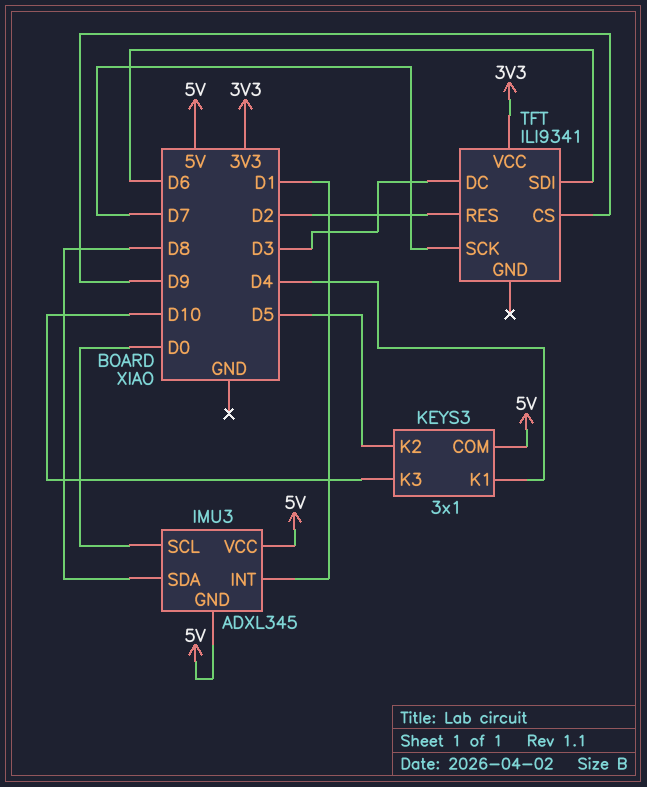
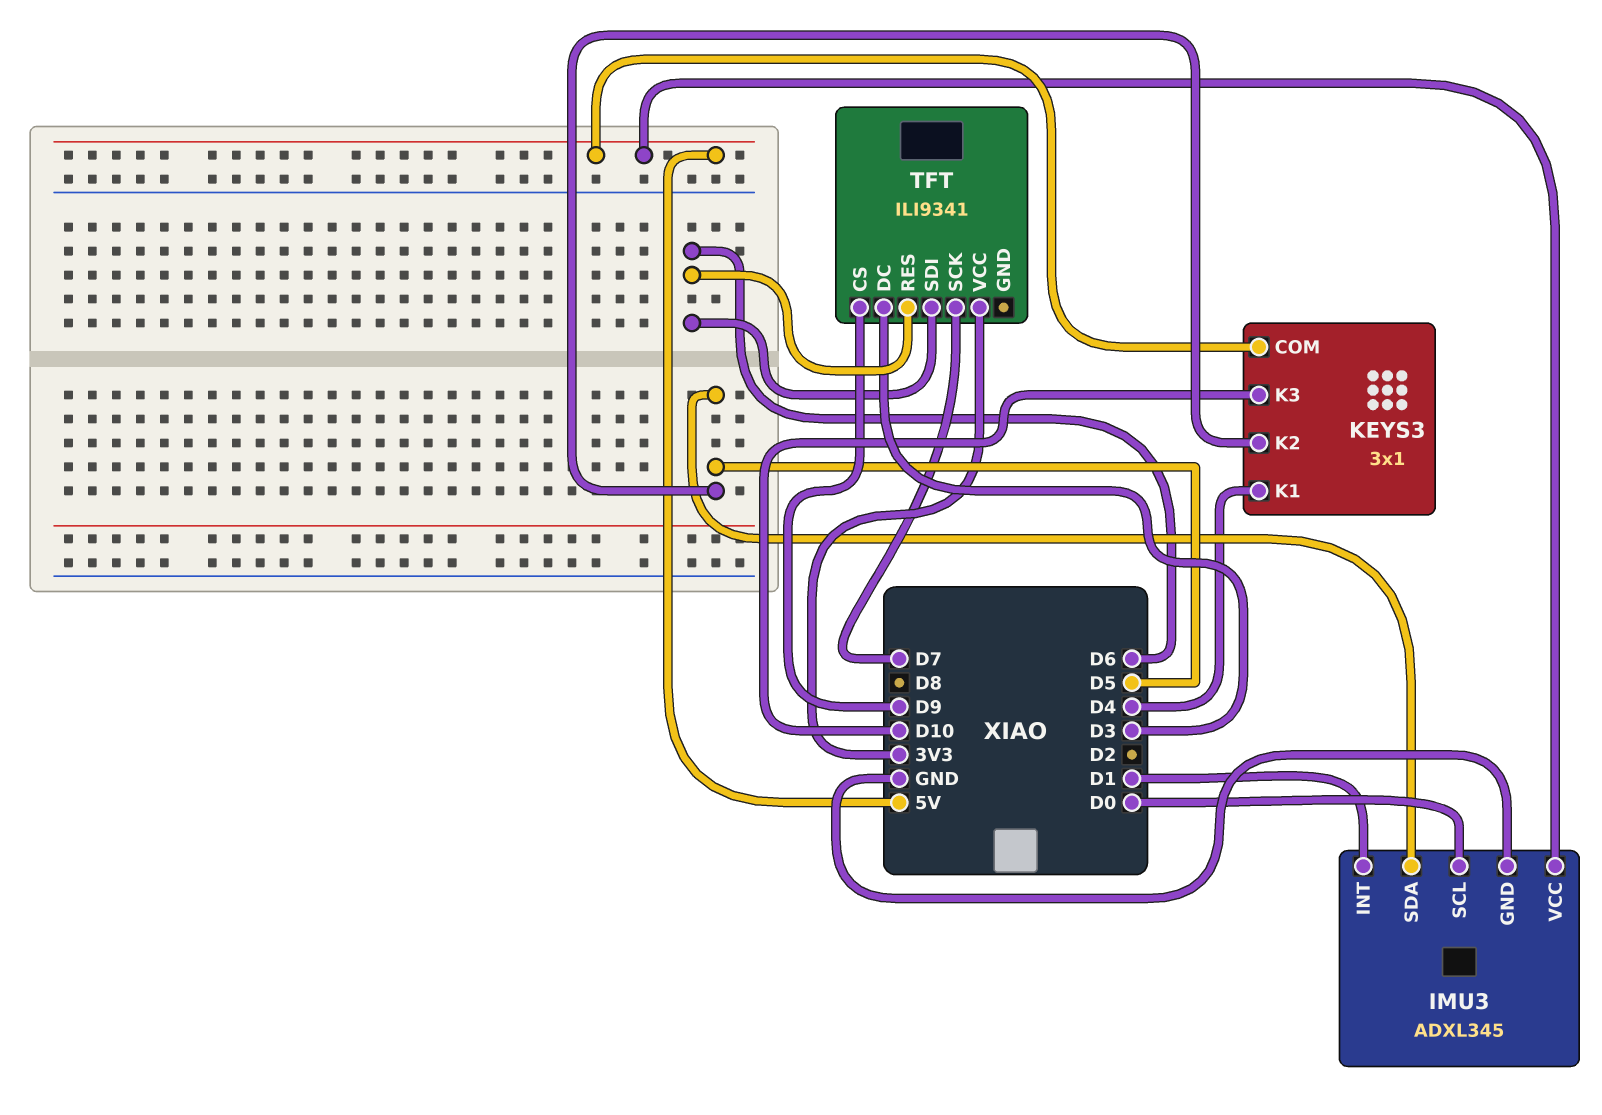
IMU3 pin GND: 5V -> GND
IMU3 pin SDA: D8 -> D5
TFT pin RES: D2 -> D6

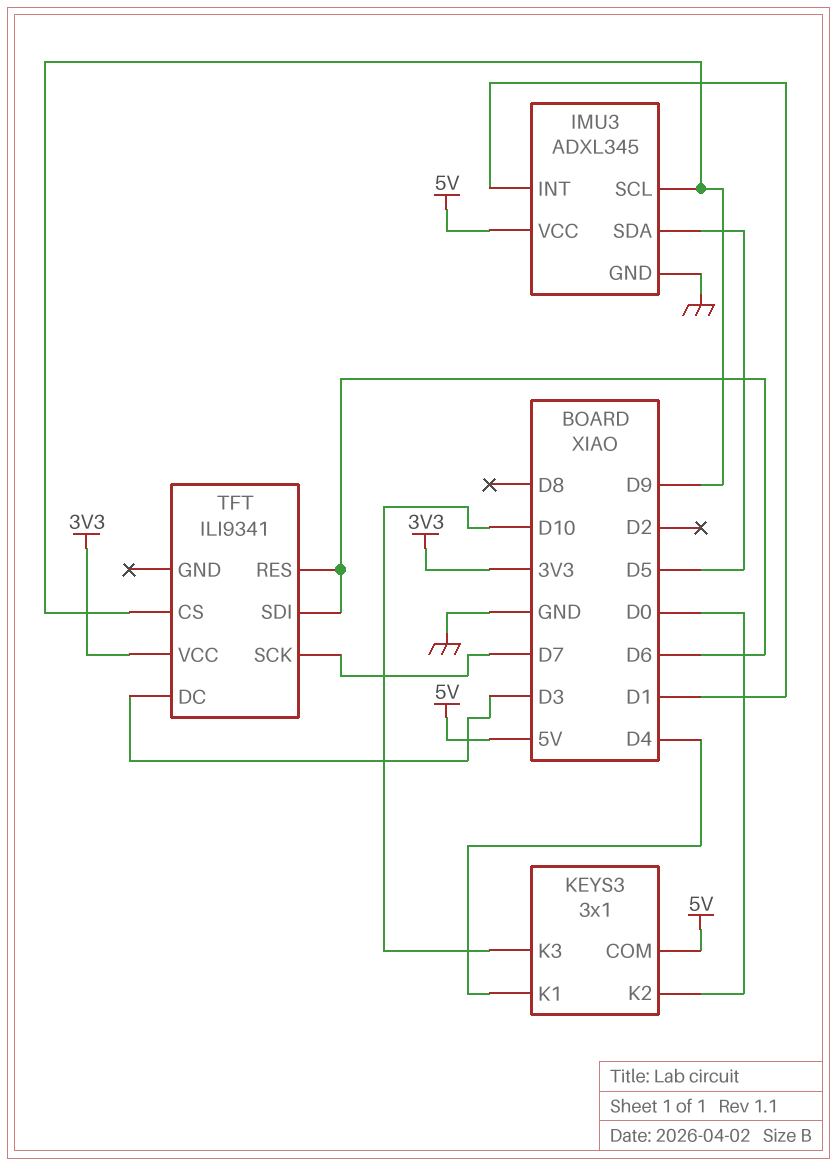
IMU3 pin SCL: D0 -> D9
KEYS3 pin K2: D5 -> D0

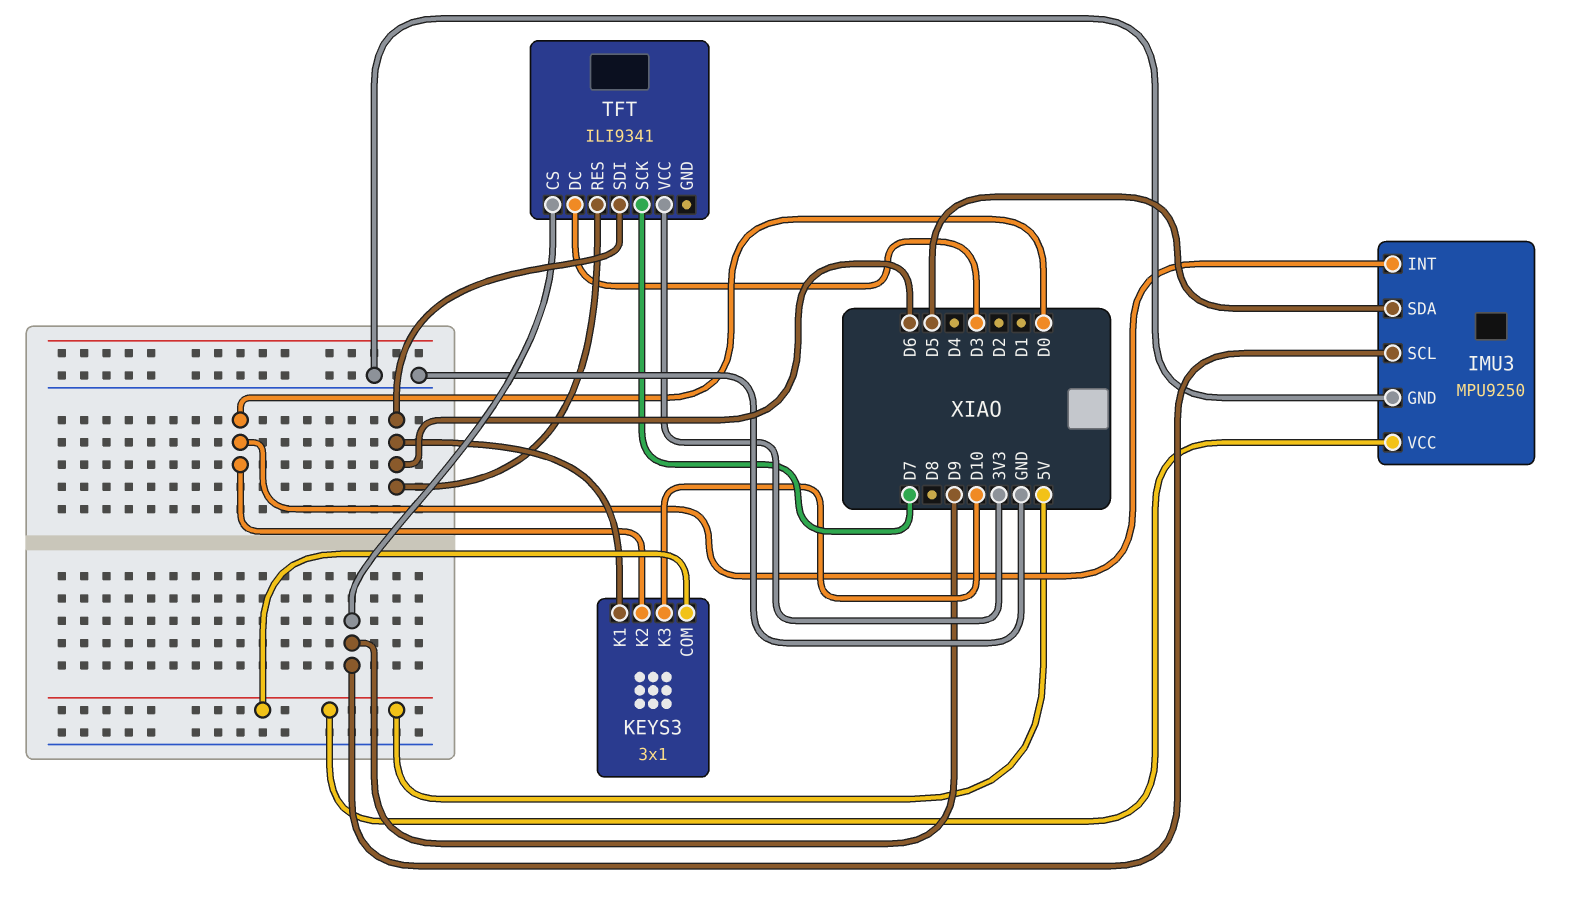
IMU3: ADXL345 -> MPU9250
IMU3 pin INT: D1 -> D0
KEYS3 pin K1: D4 -> D6

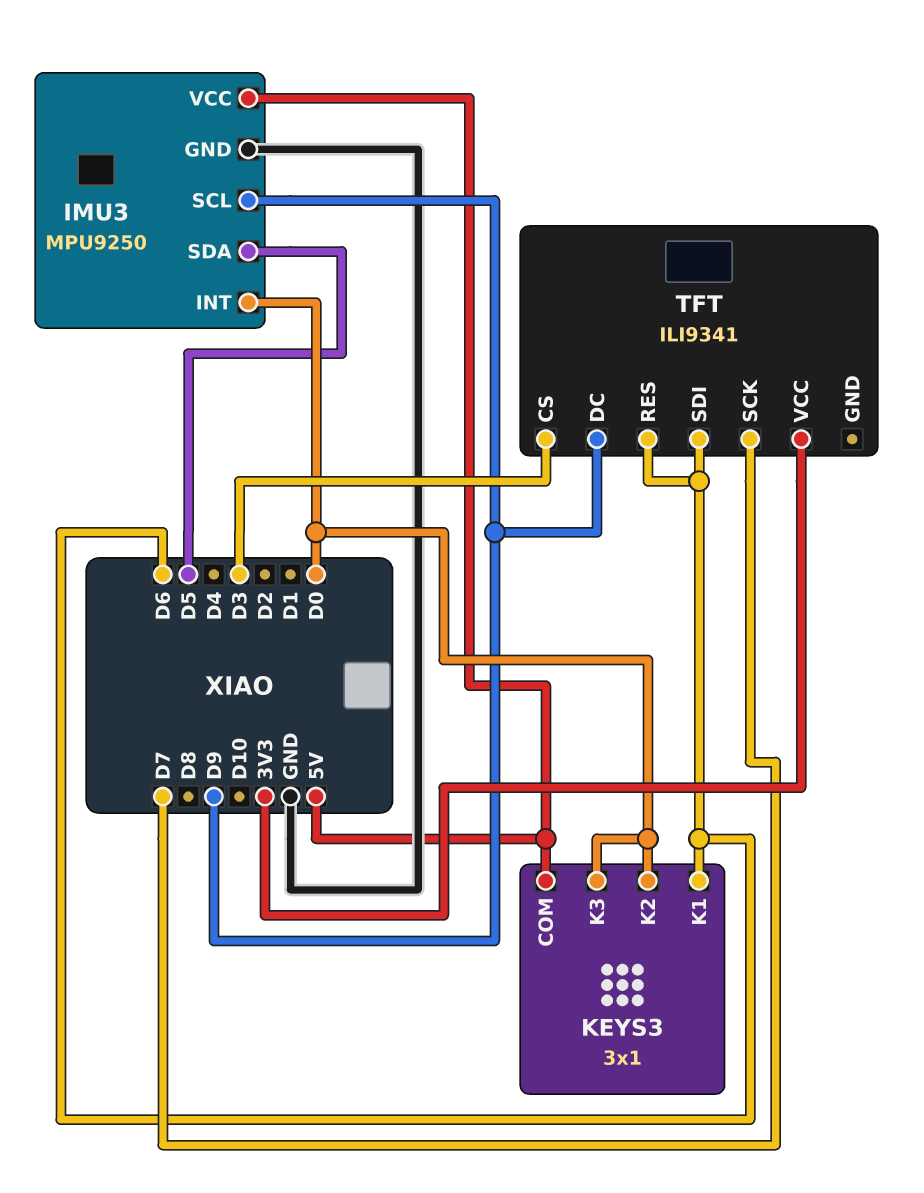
KEYS3 pin K3: D10 -> D0
TFT pin CS: D9 -> D3
TFT pin DC: D3 -> D9

